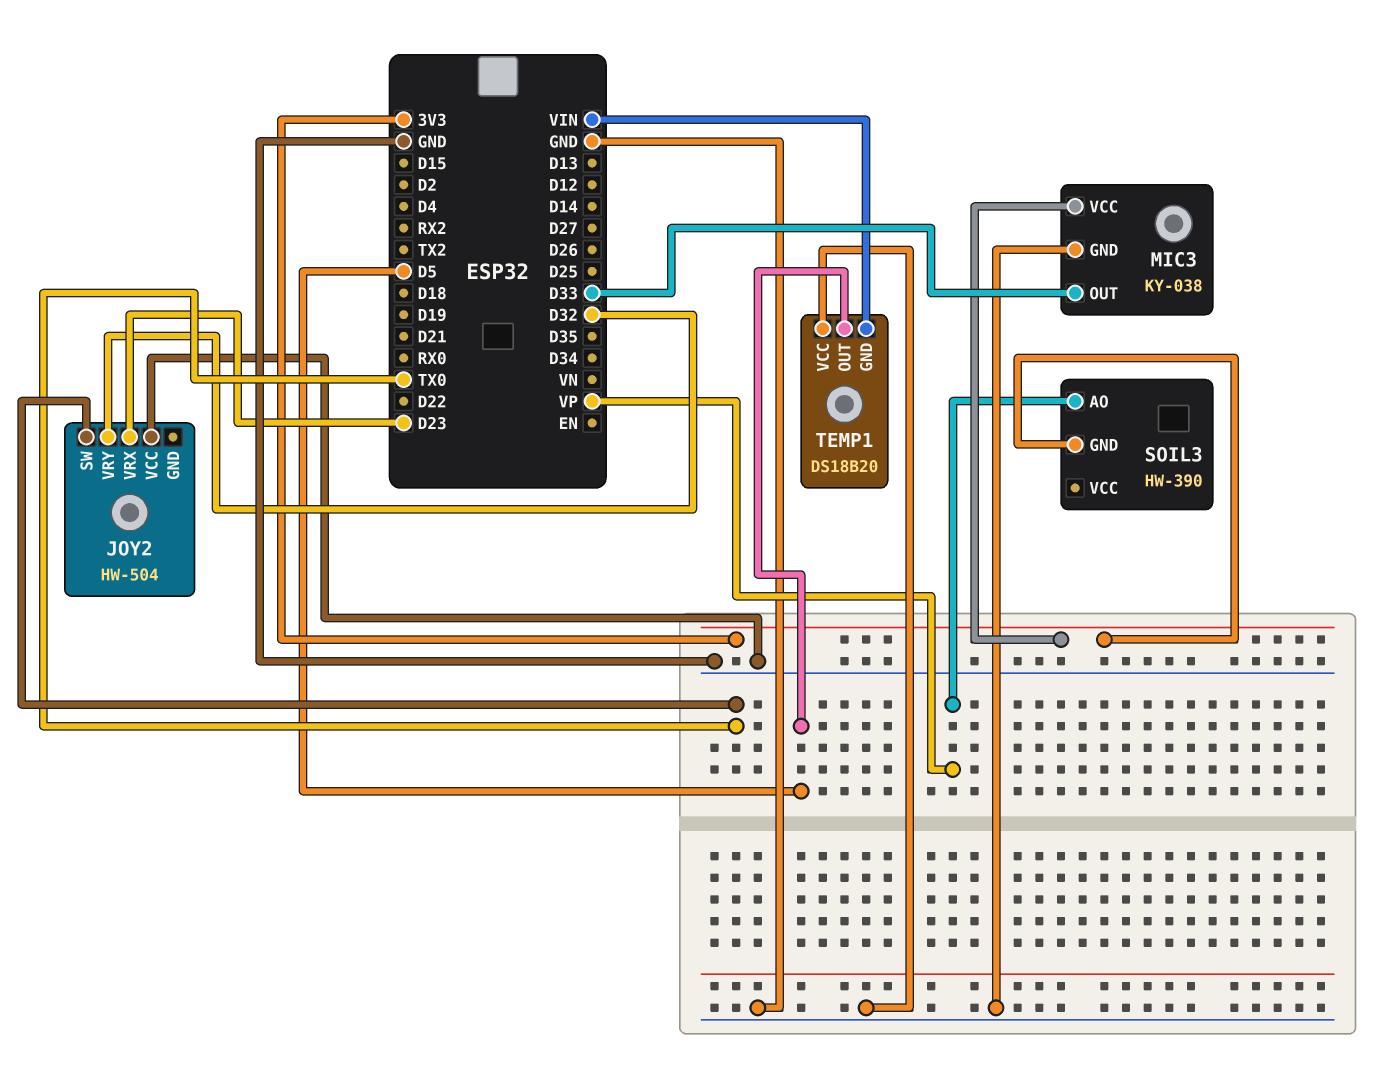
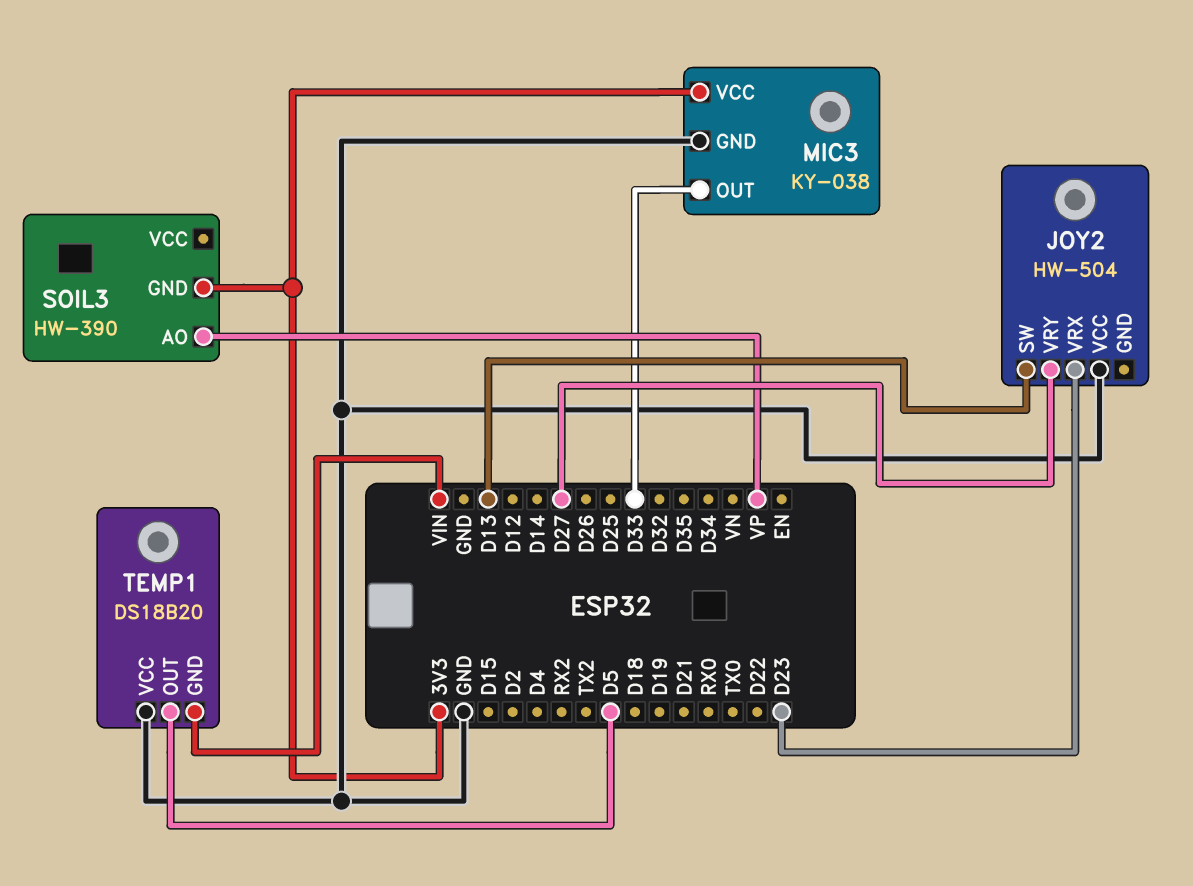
JOY2 pin SW: TX0 -> D13
JOY2 pin VRY: D32 -> D27

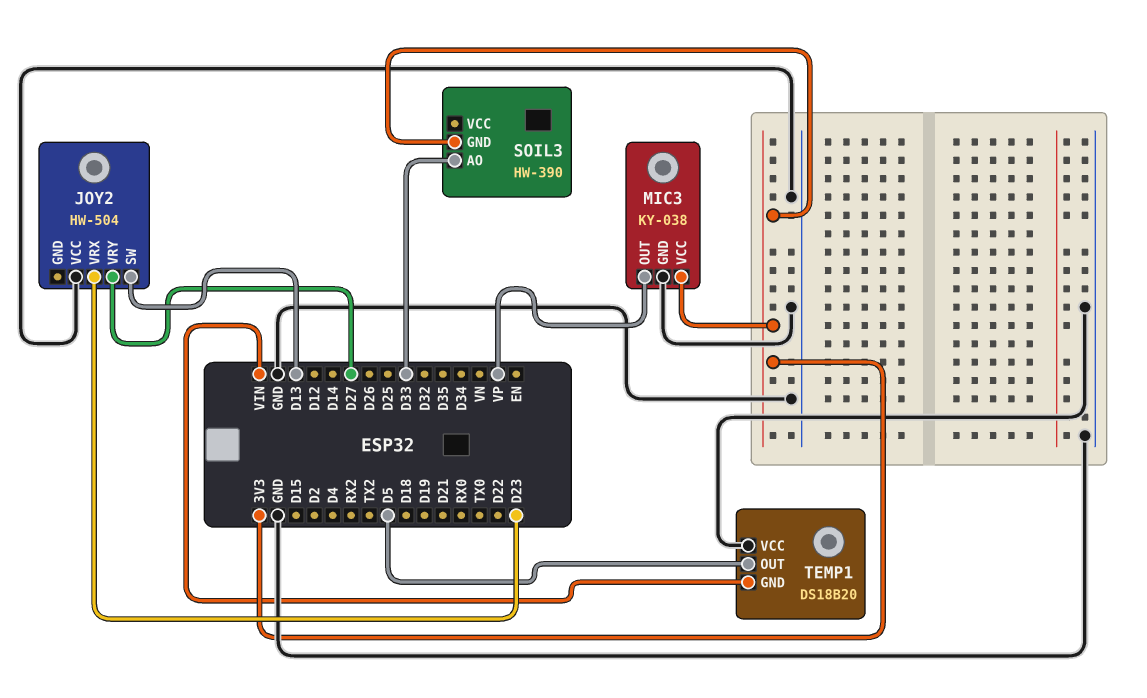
MIC3 pin OUT: D33 -> VP
SOIL3 pin AO: VP -> D33

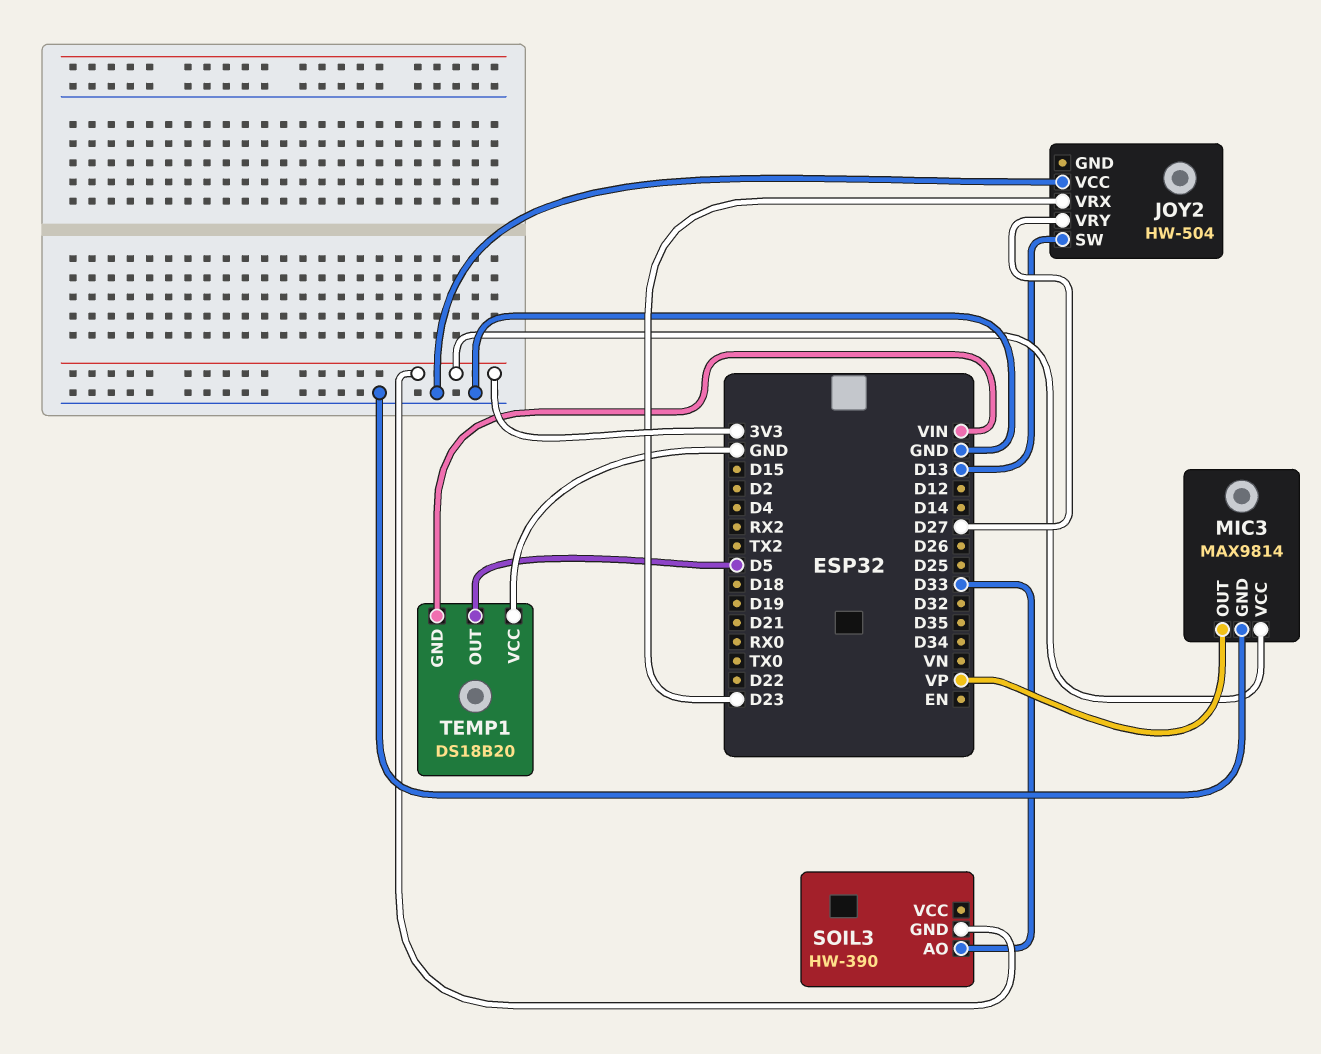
MIC3: KY-038 -> MAX9814

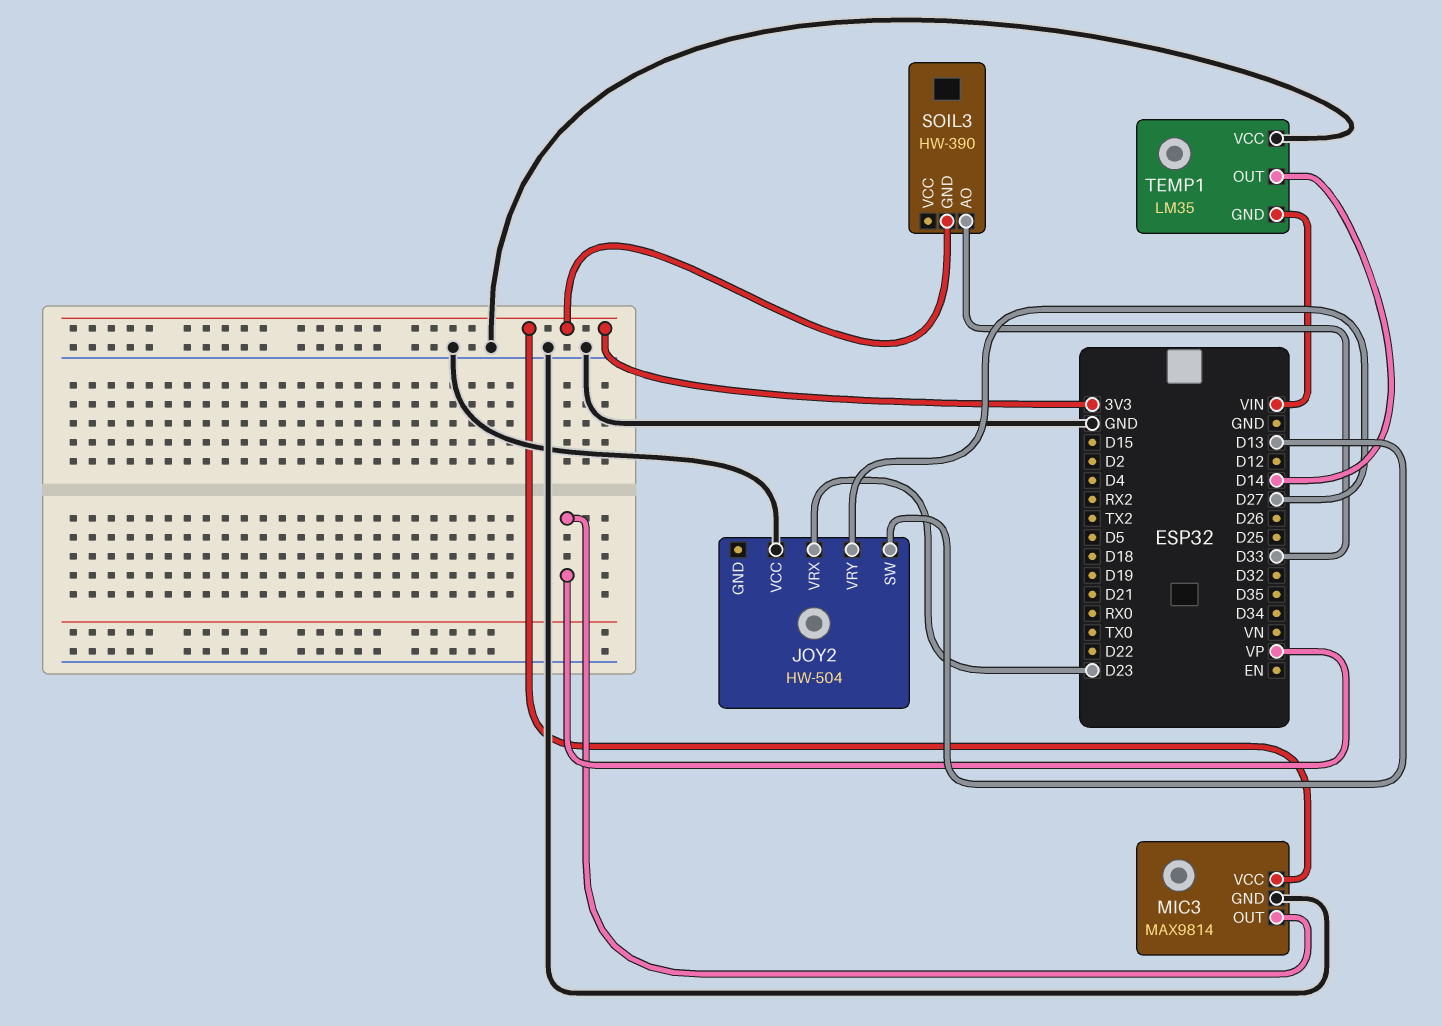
TEMP1: DS18B20 -> LM35
TEMP1 pin OUT: D5 -> D14

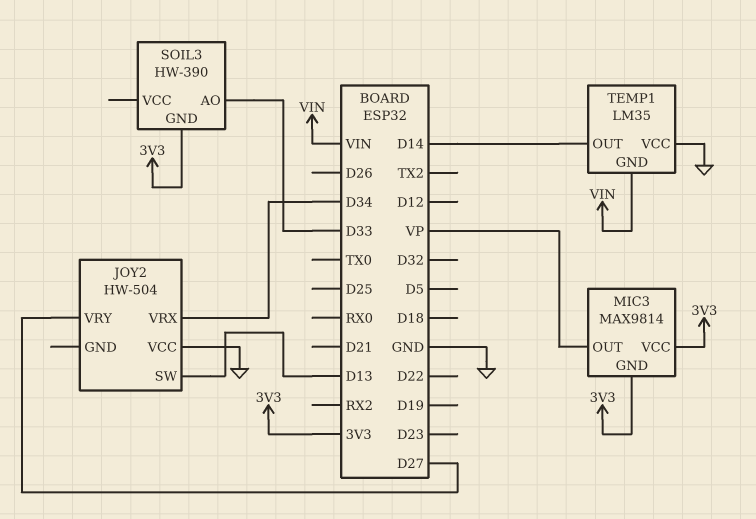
JOY2 pin VRX: D23 -> D34
MIC3 pin GND: GND -> 3V3

